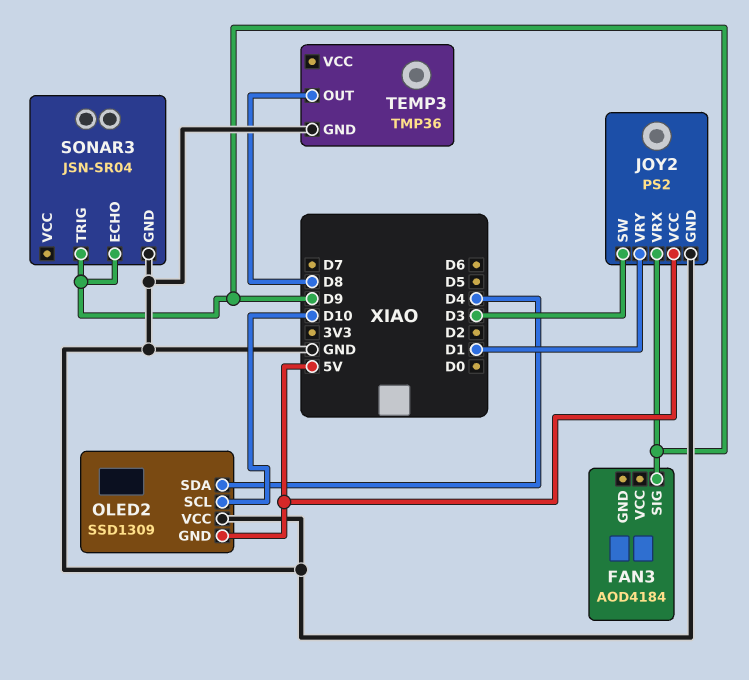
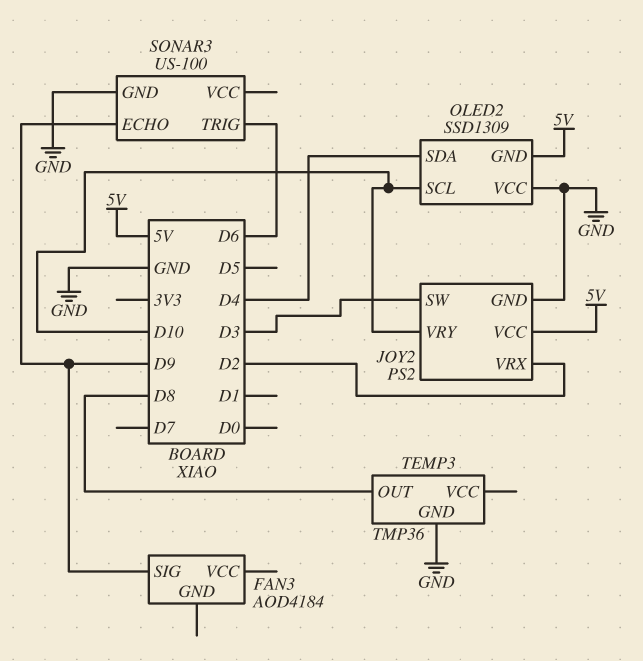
JOY2 pin VRX: D9 -> D2
JOY2 pin VRY: D1 -> D10
SONAR3: JSN-SR04 -> US-100
SONAR3 pin TRIG: D9 -> D6

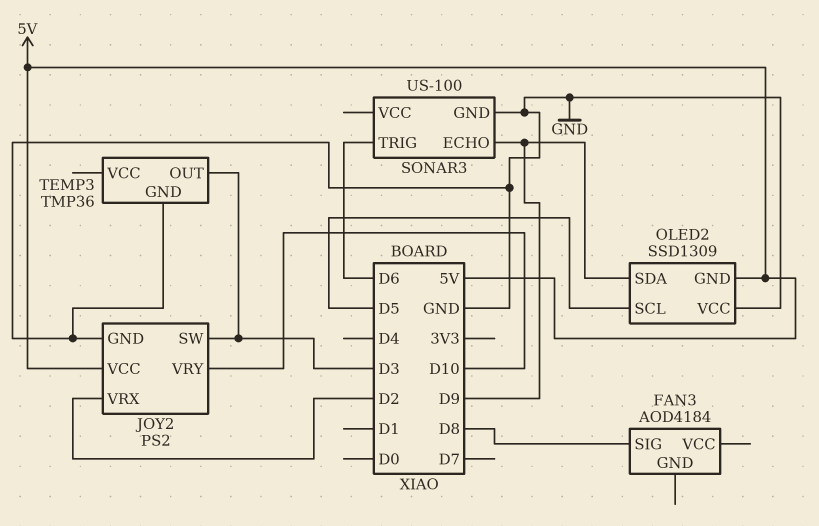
FAN3 pin SIG: D9 -> D8
OLED2 pin SCL: D10 -> D5
OLED2 pin SDA: D4 -> D9
TEMP3 pin OUT: D8 -> D3

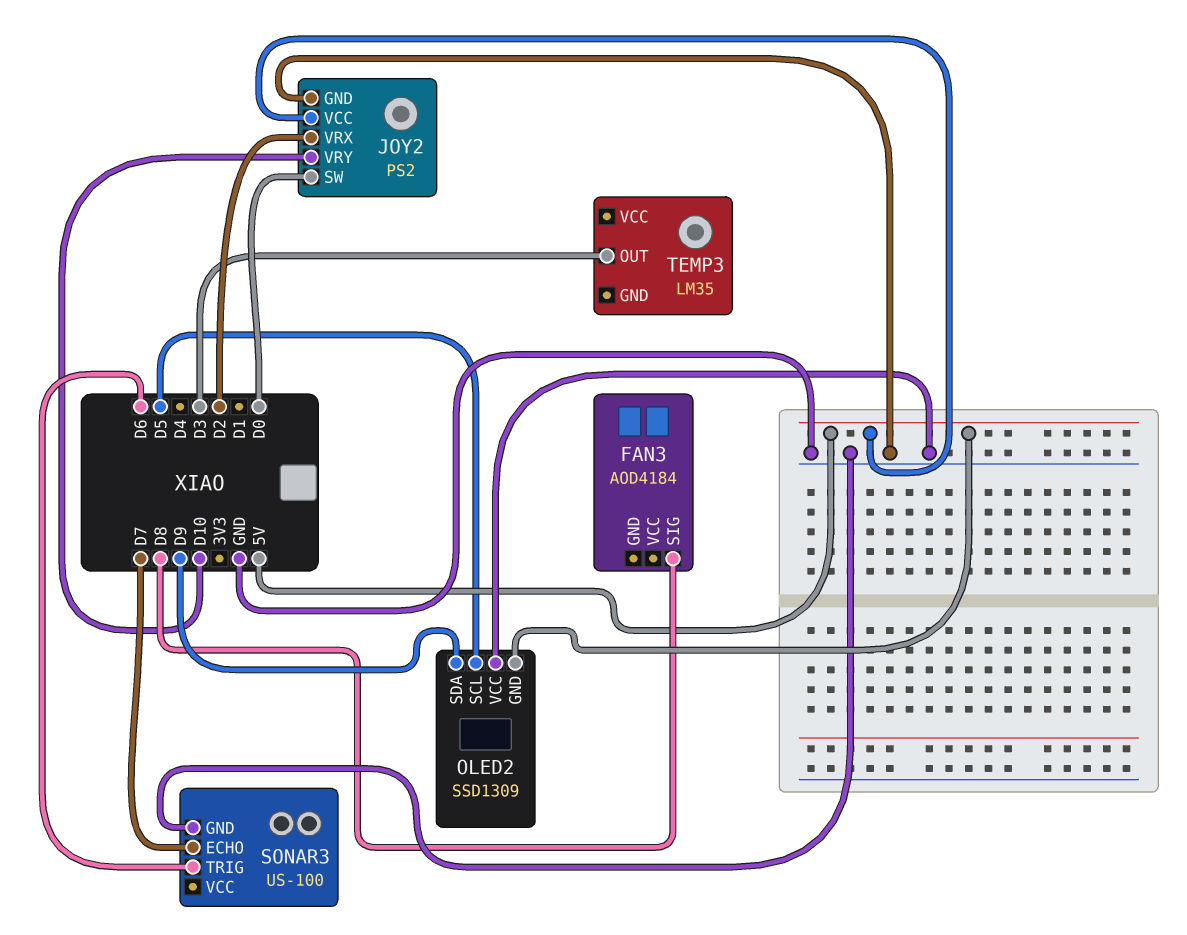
JOY2 pin SW: D3 -> D0
SONAR3 pin ECHO: D9 -> D7
TEMP3: TMP36 -> LM35
TEMP3 pin GND: GND -> none

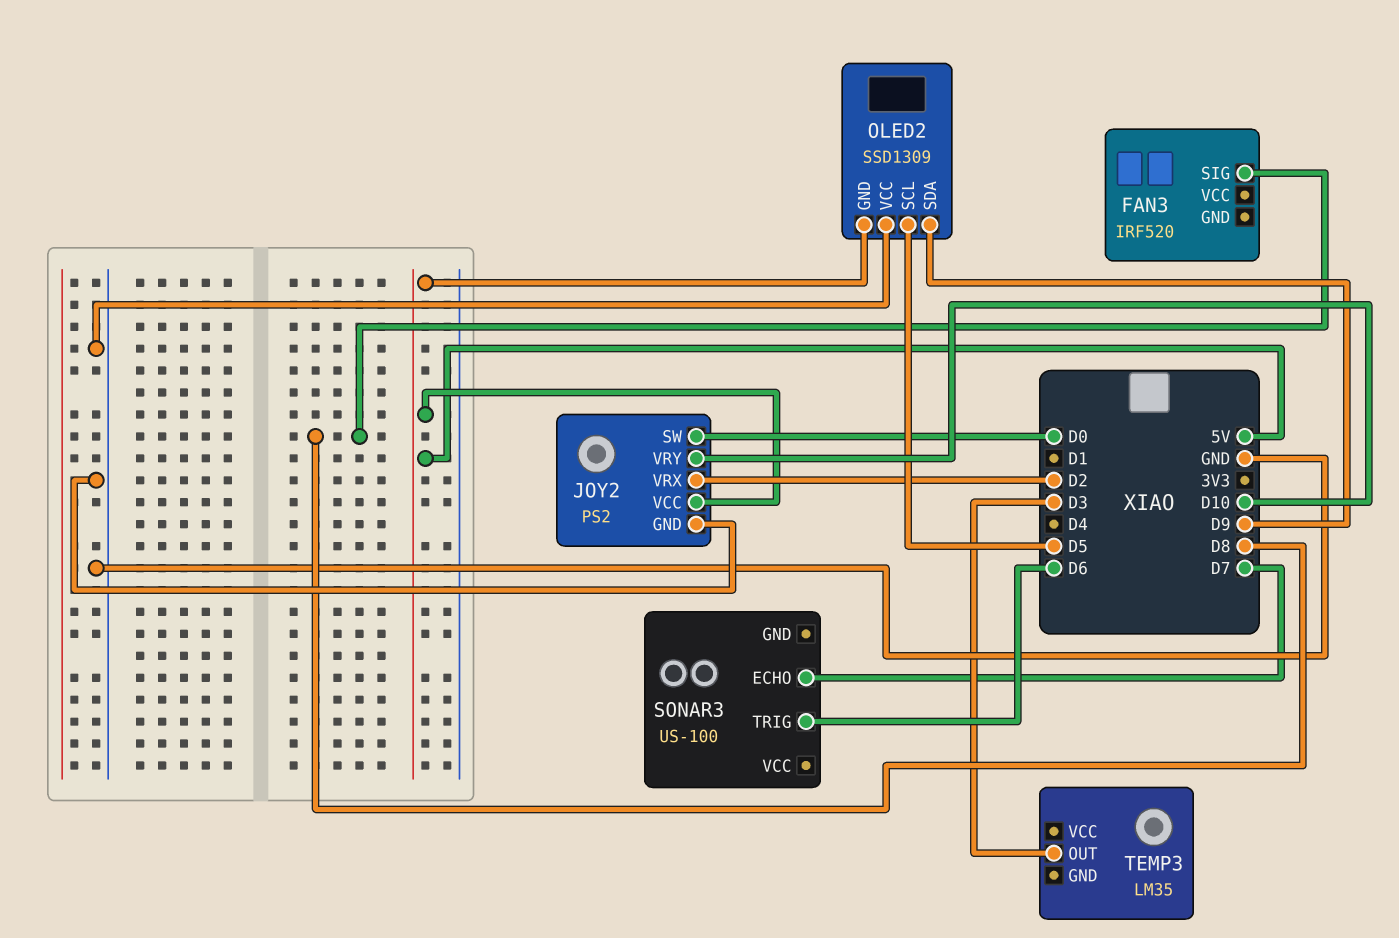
FAN3: AOD4184 -> IRF520
SONAR3 pin GND: GND -> none

